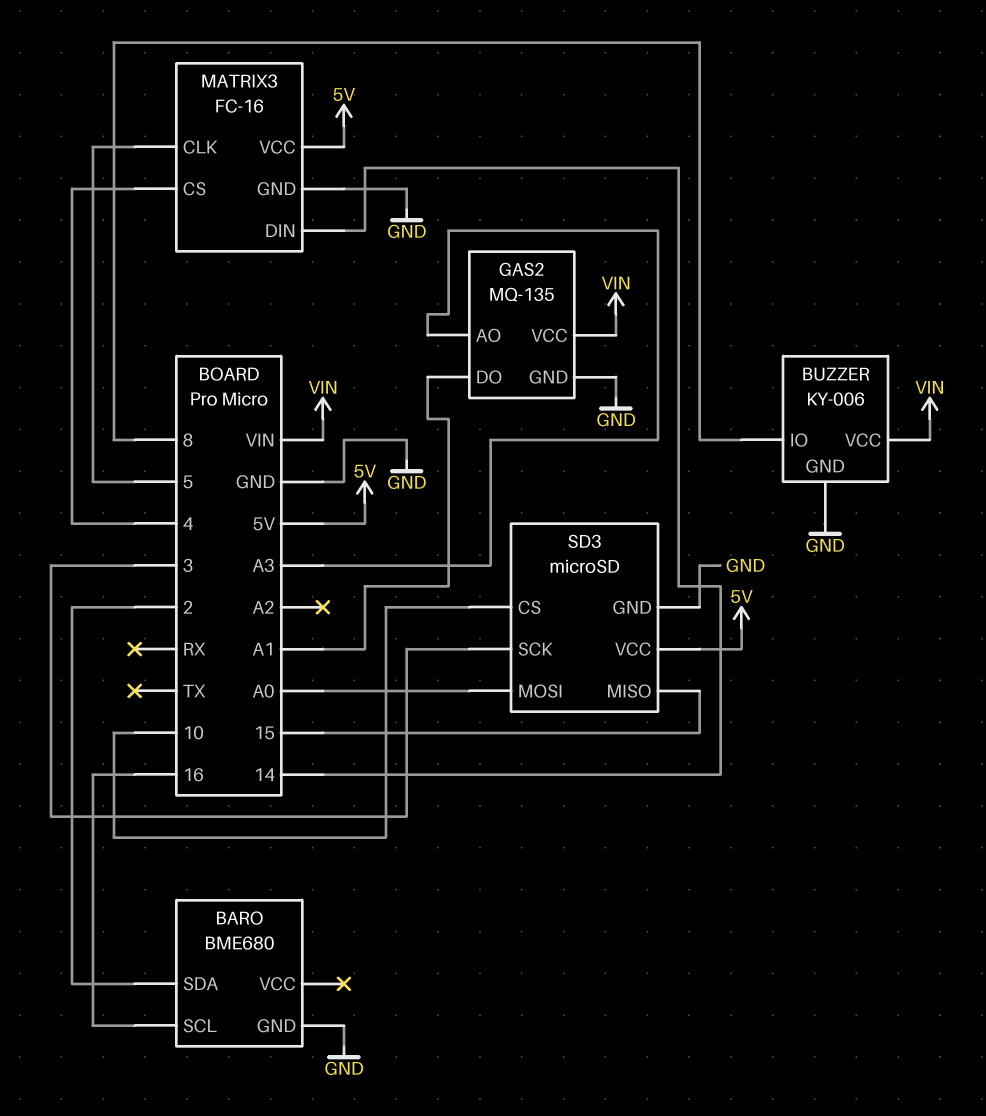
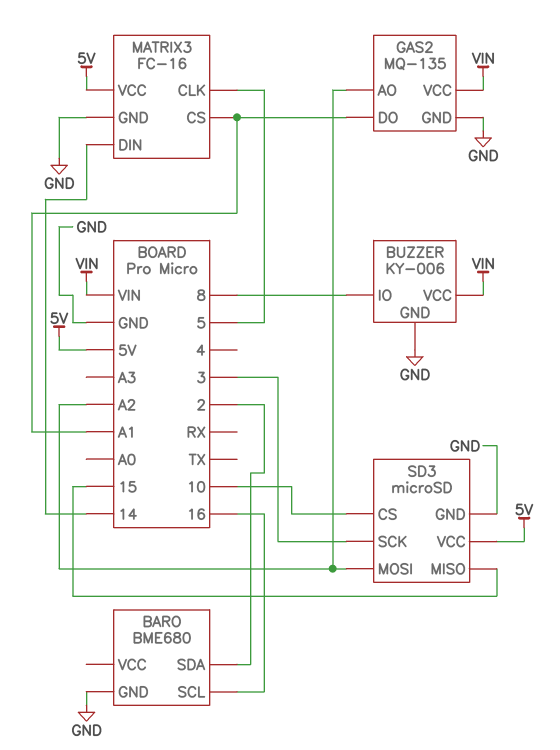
GAS2 pin AO: A3 -> A2
MATRIX3 pin CS: 4 -> A1
SD3 pin MOSI: A0 -> A2

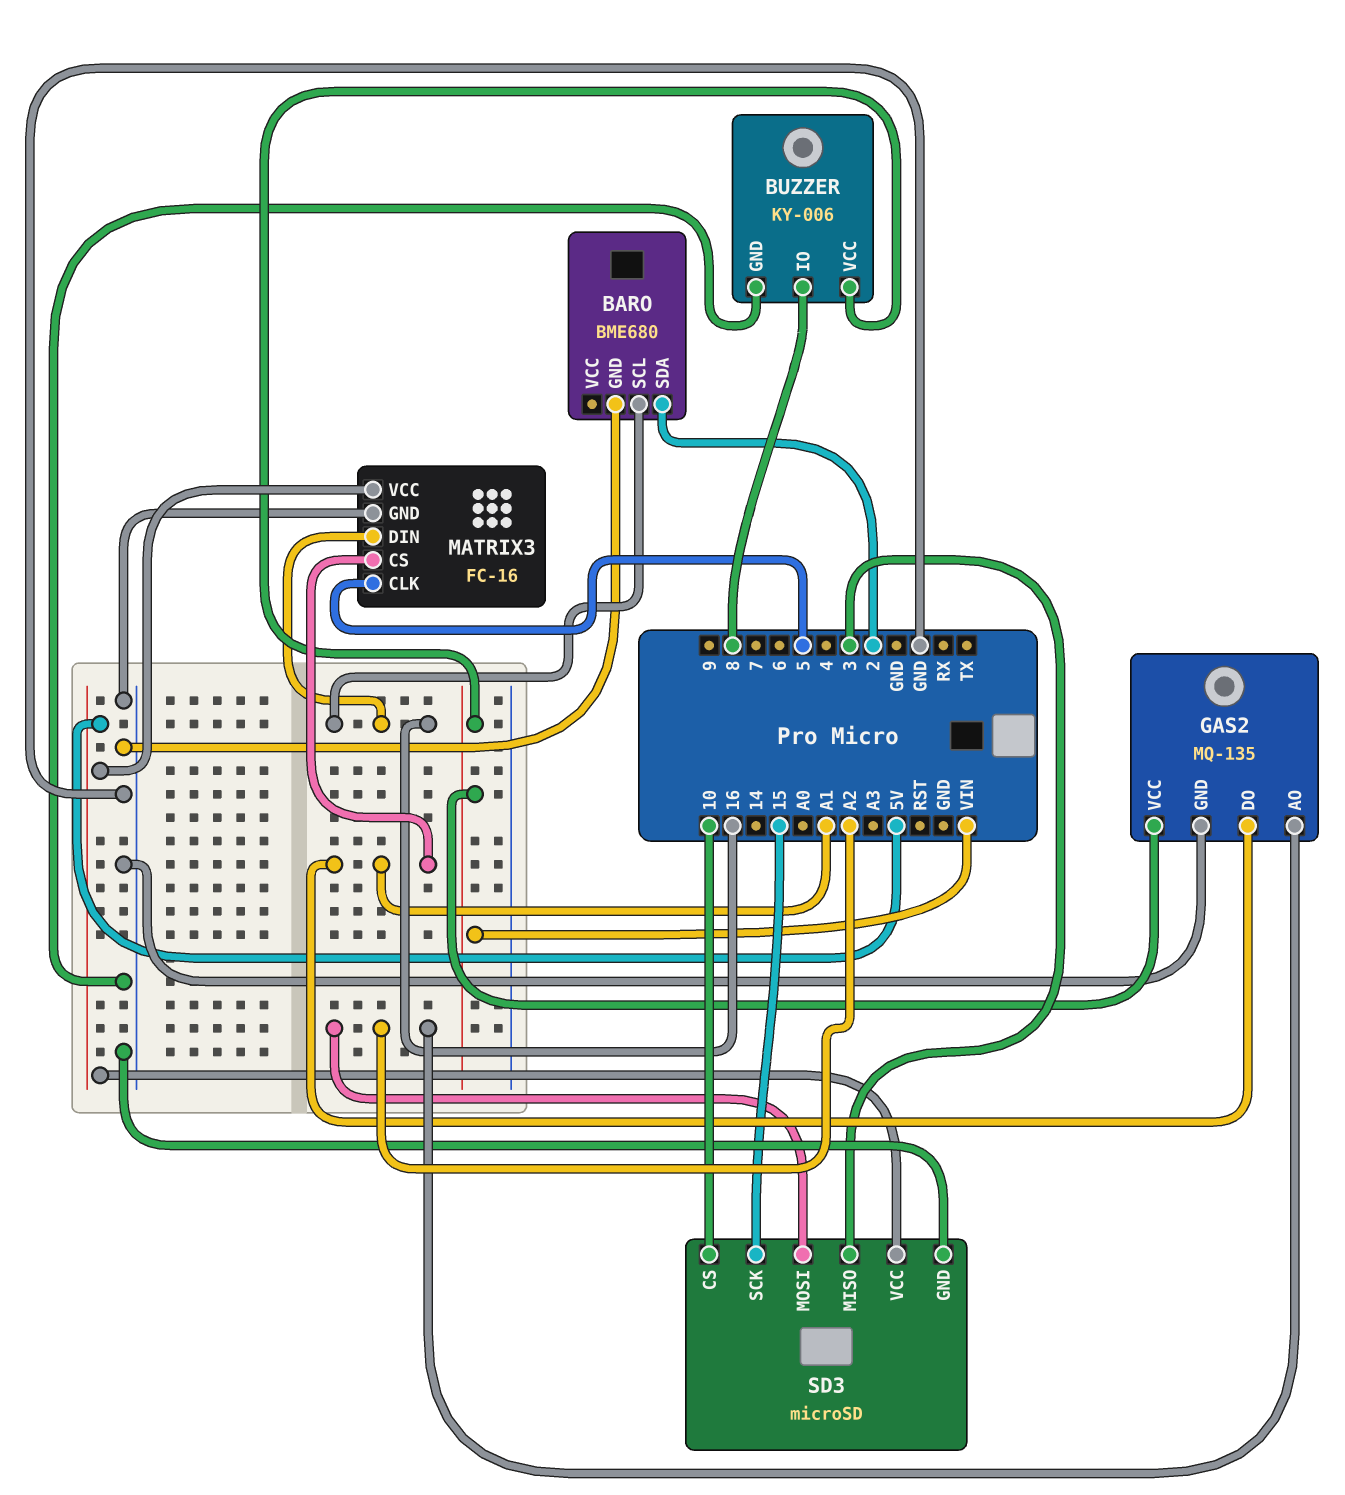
MATRIX3 pin DIN: 14 -> 16
SD3 pin MISO: 15 -> 3
SD3 pin SCK: 3 -> 15

